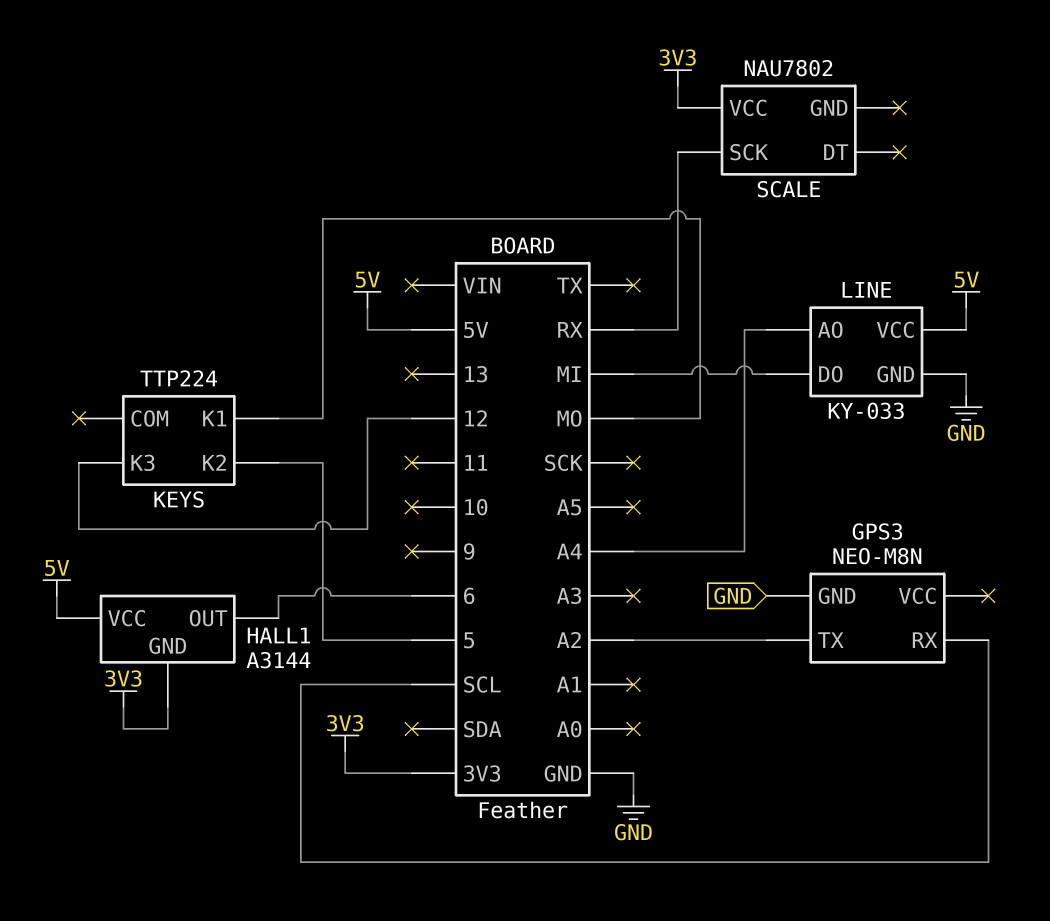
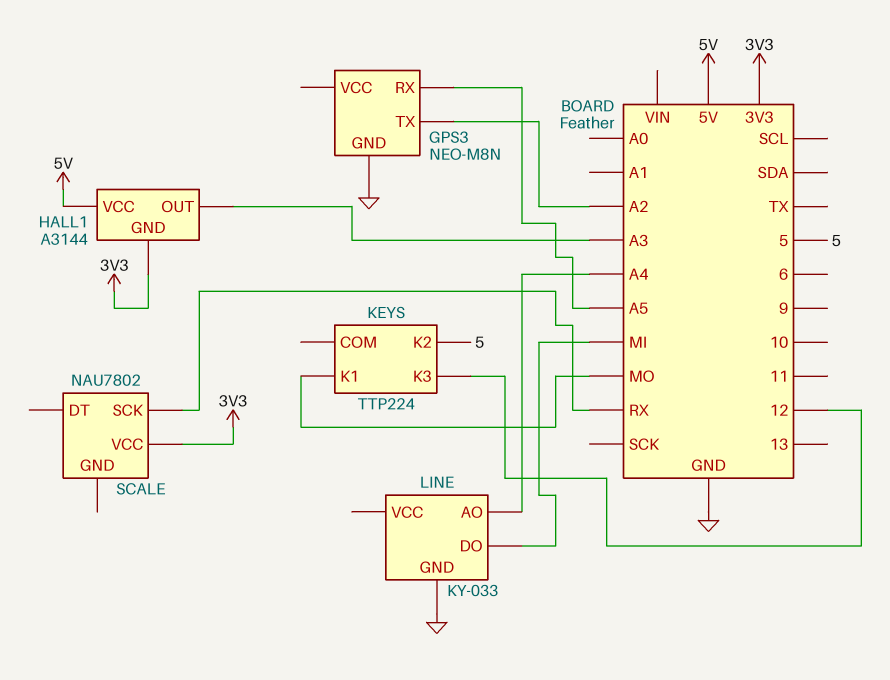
GPS3 pin RX: SCL -> A5
HALL1 pin OUT: 6 -> A3
LINE pin VCC: 5V -> none

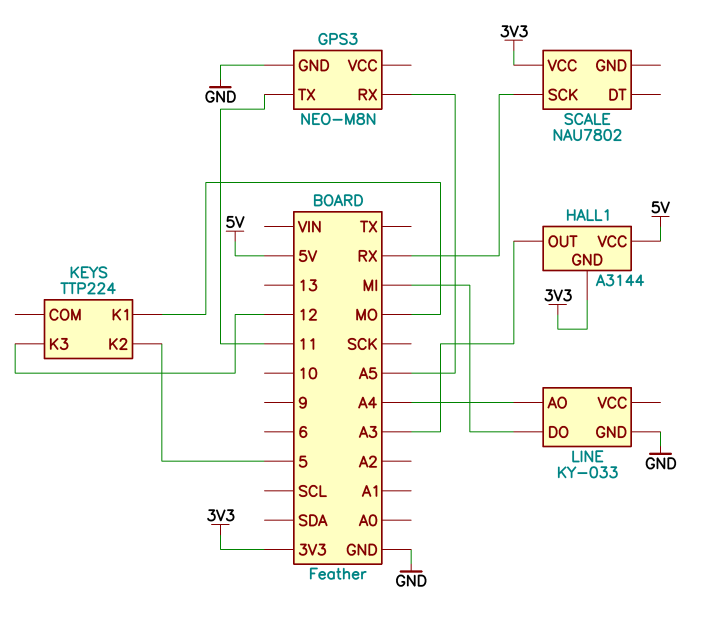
GPS3 pin TX: A2 -> 11

